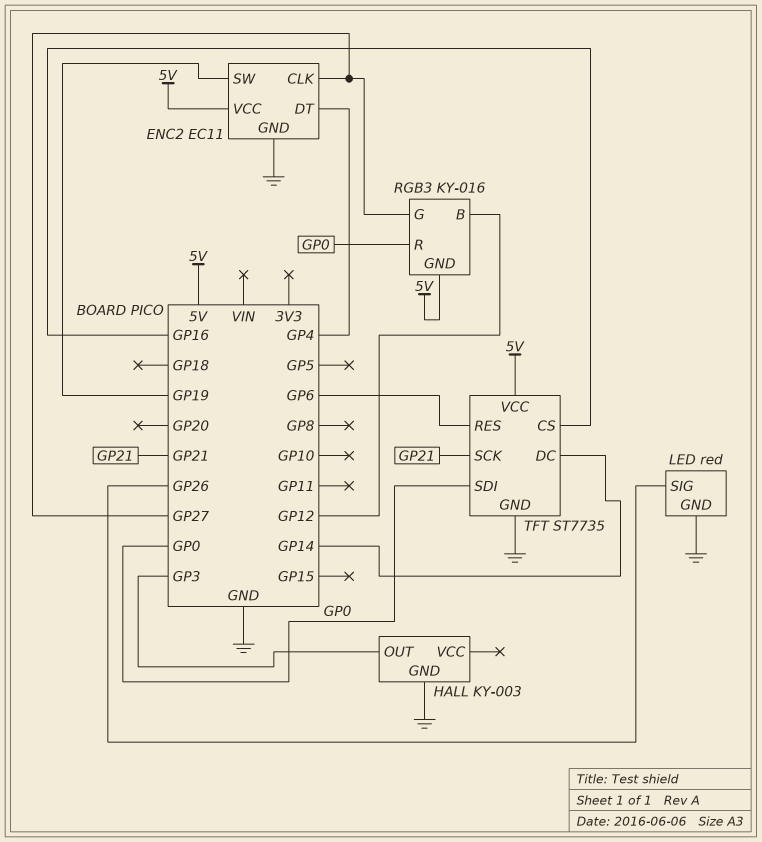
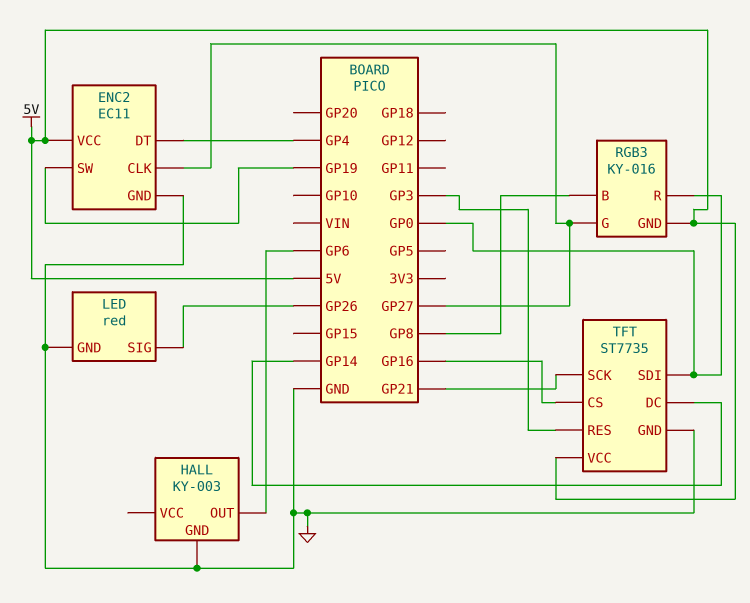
HALL pin OUT: GP3 -> GP6
RGB3 pin B: GP12 -> GP8
TFT pin RES: GP6 -> GP3

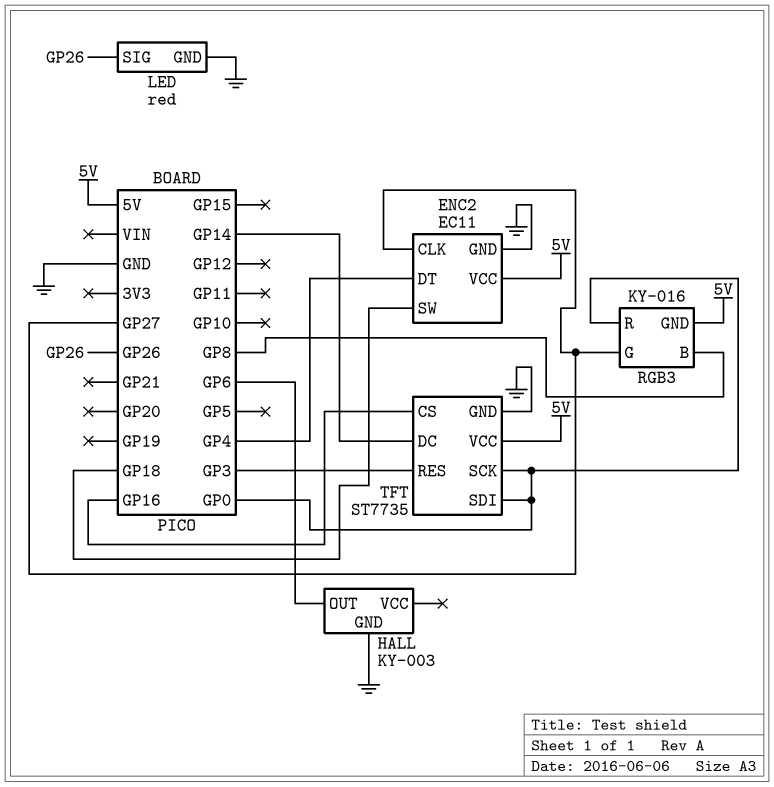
ENC2 pin SW: GP19 -> GP18
TFT pin SCK: GP21 -> GP0

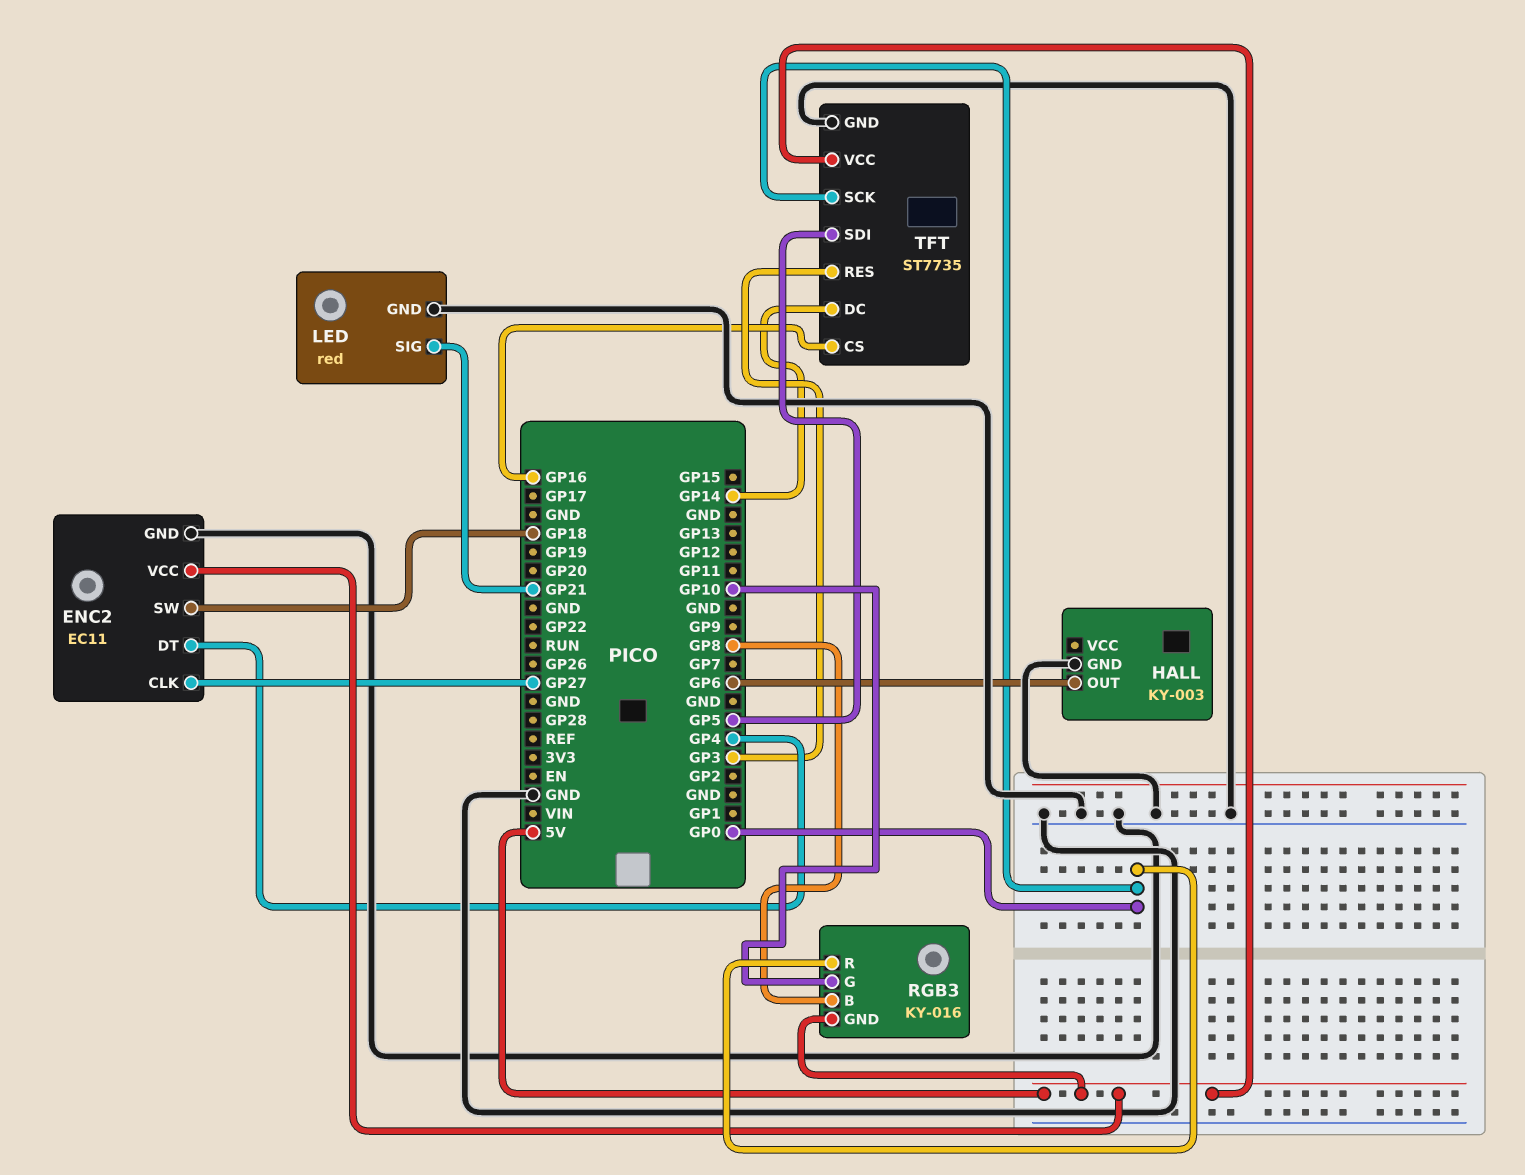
LED pin SIG: GP26 -> GP21
RGB3 pin G: GP27 -> GP10
TFT pin SDI: GP0 -> GP5

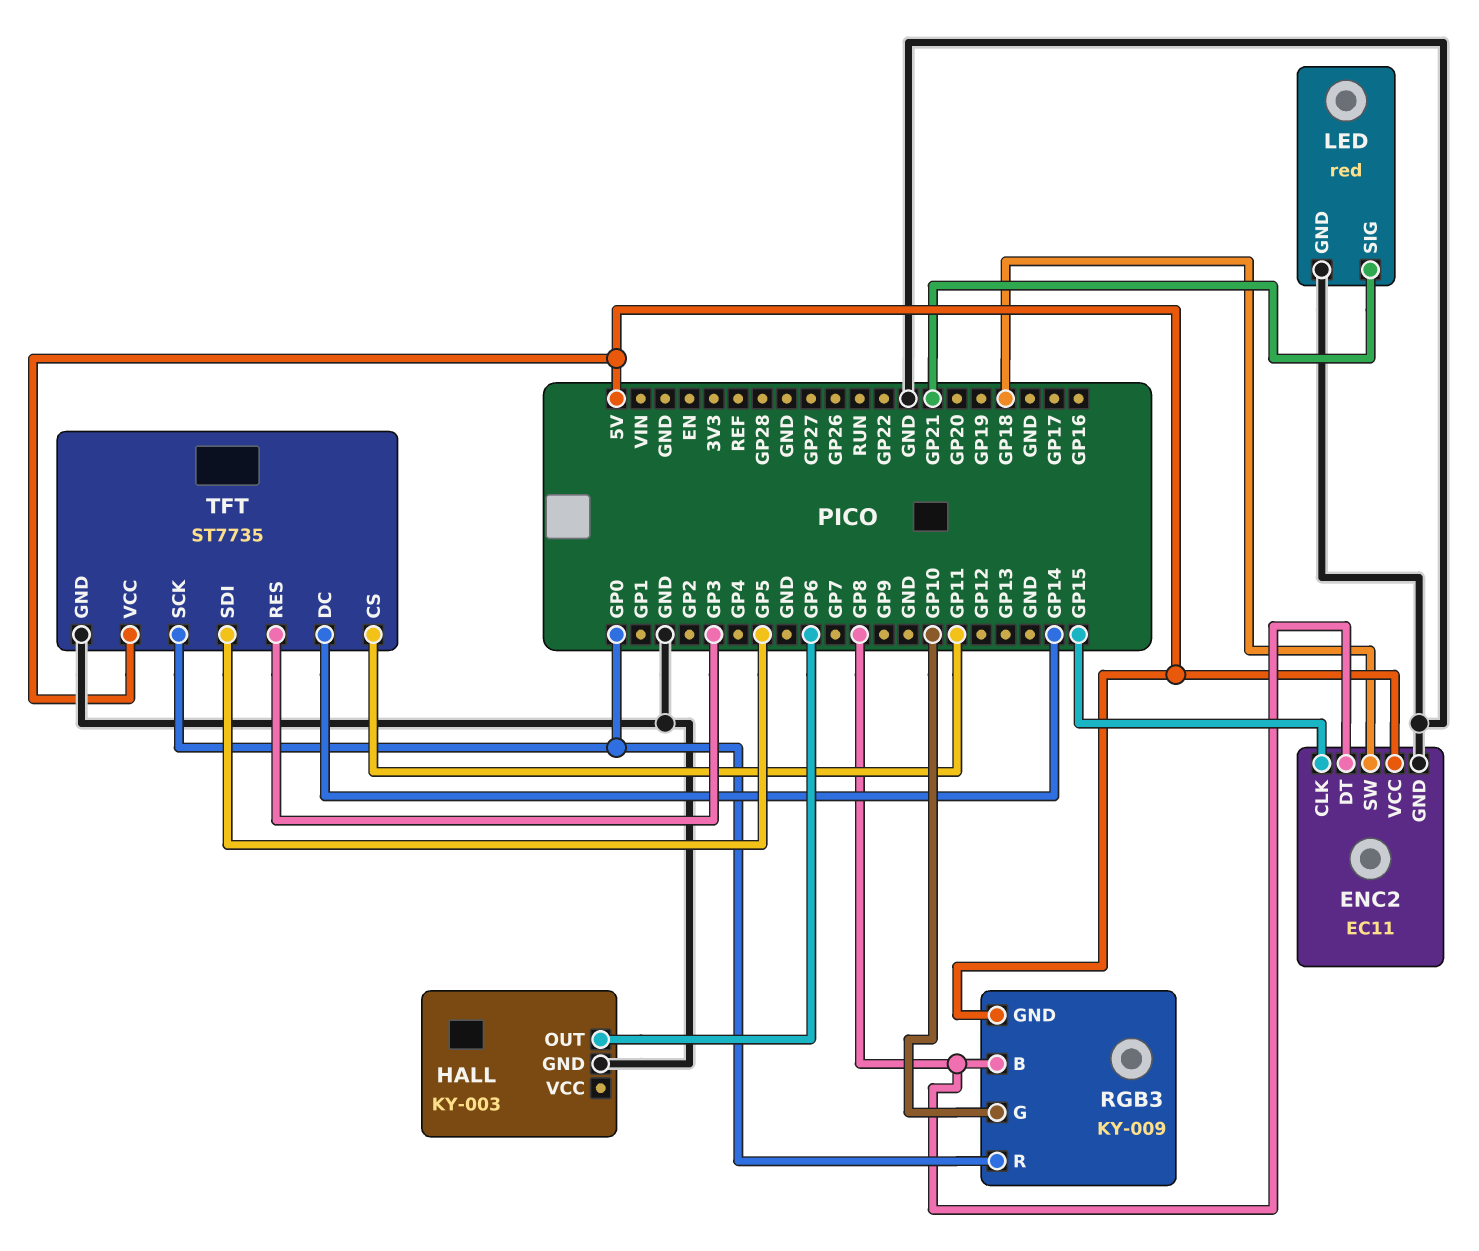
ENC2 pin CLK: GP27 -> GP15
ENC2 pin DT: GP4 -> GP8
RGB3: KY-016 -> KY-009
TFT pin CS: GP16 -> GP11

